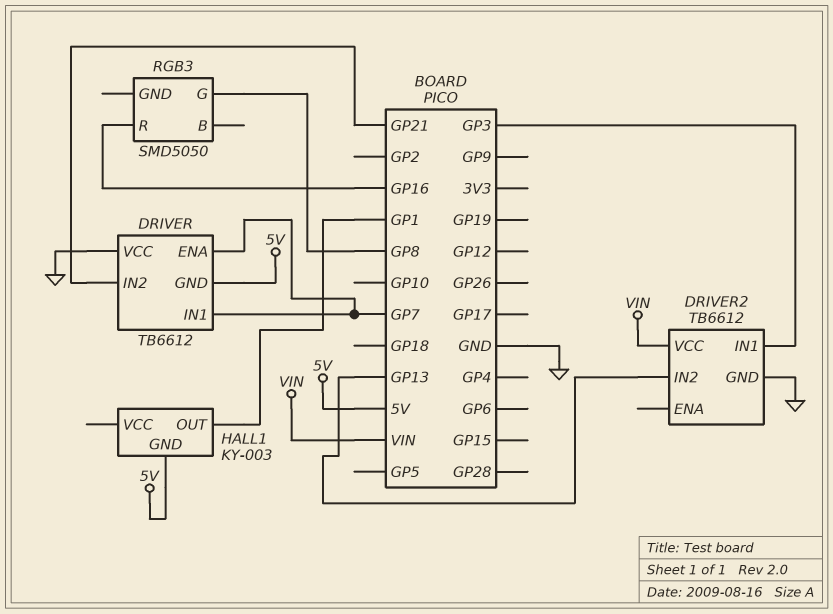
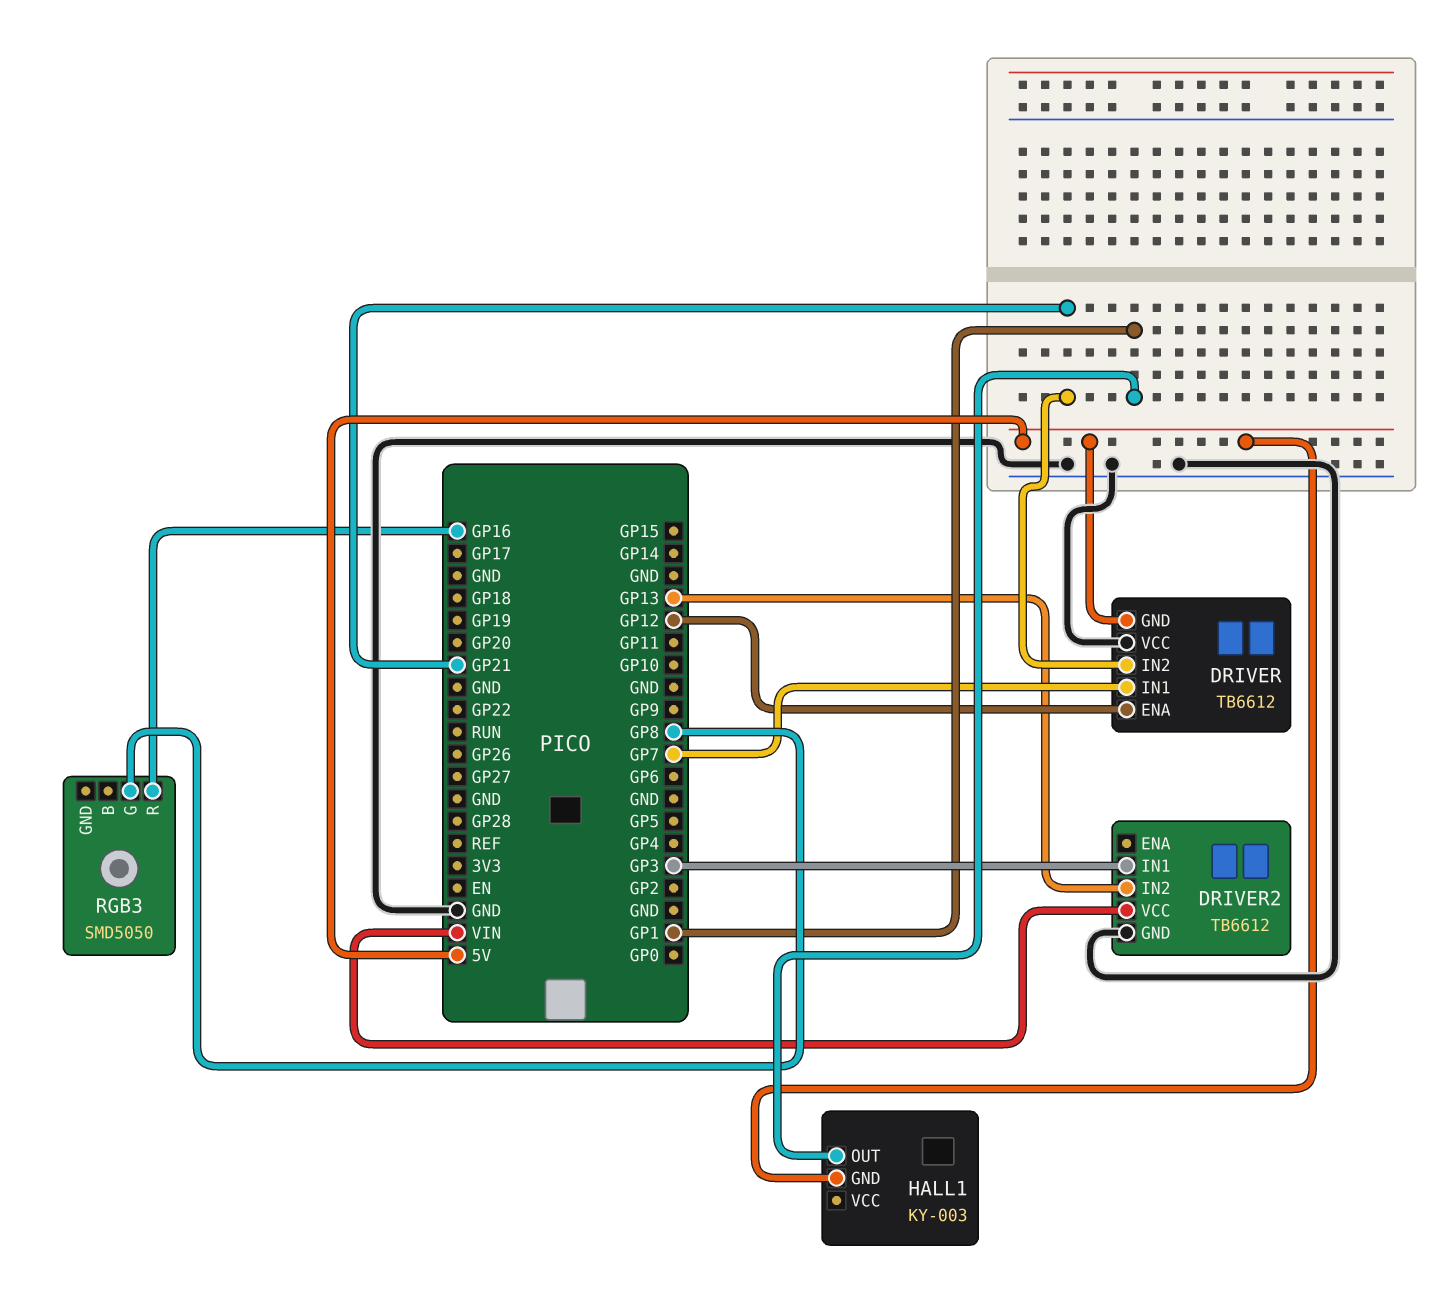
DRIVER pin ENA: GP7 -> GP12

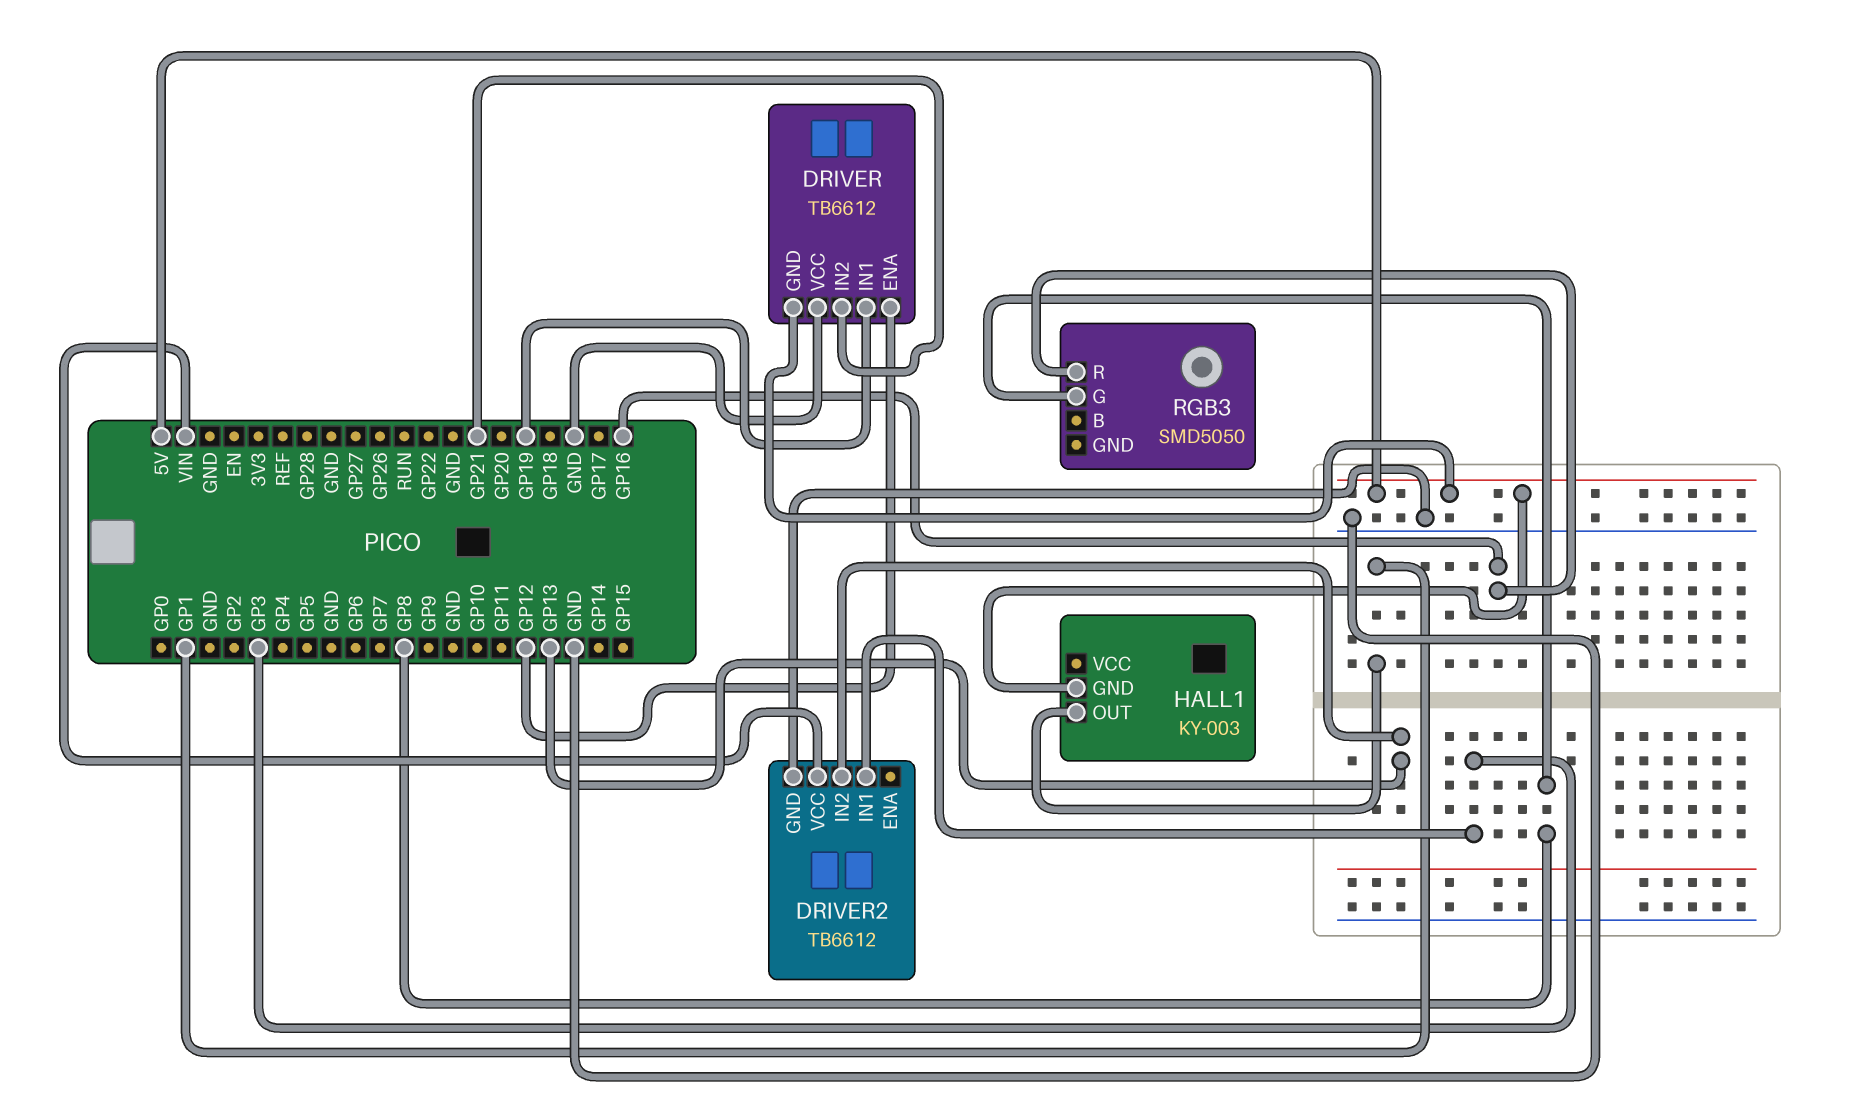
DRIVER pin IN1: GP7 -> GP19

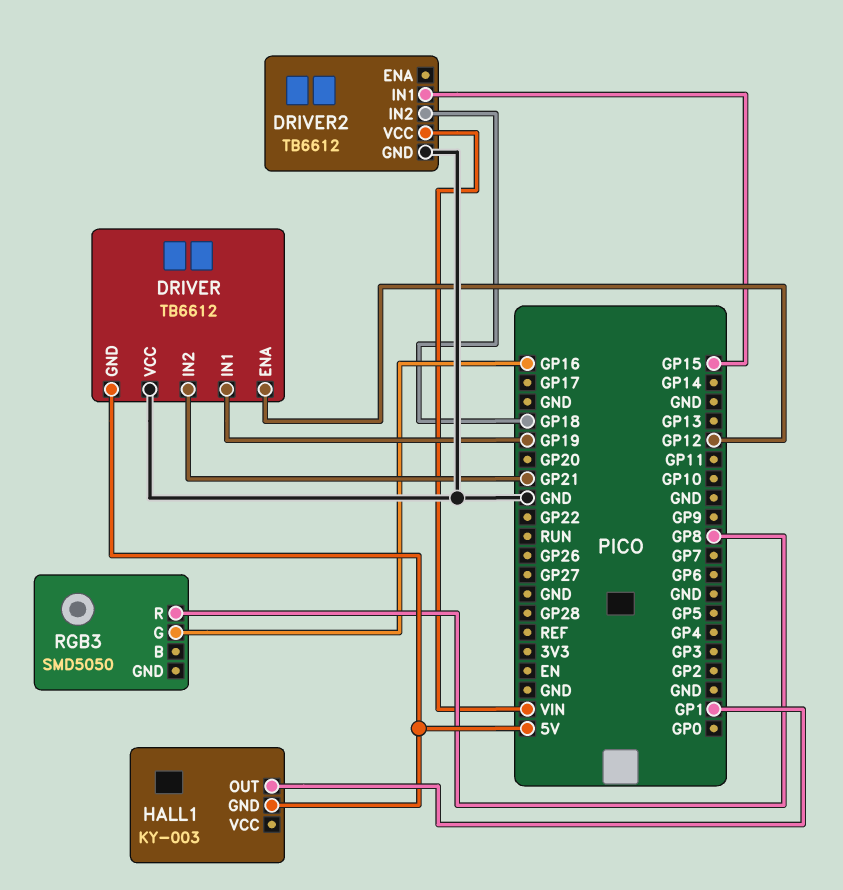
DRIVER2 pin IN1: GP3 -> GP15
DRIVER2 pin IN2: GP13 -> GP18
RGB3 pin G: GP8 -> GP16
RGB3 pin R: GP16 -> GP8

